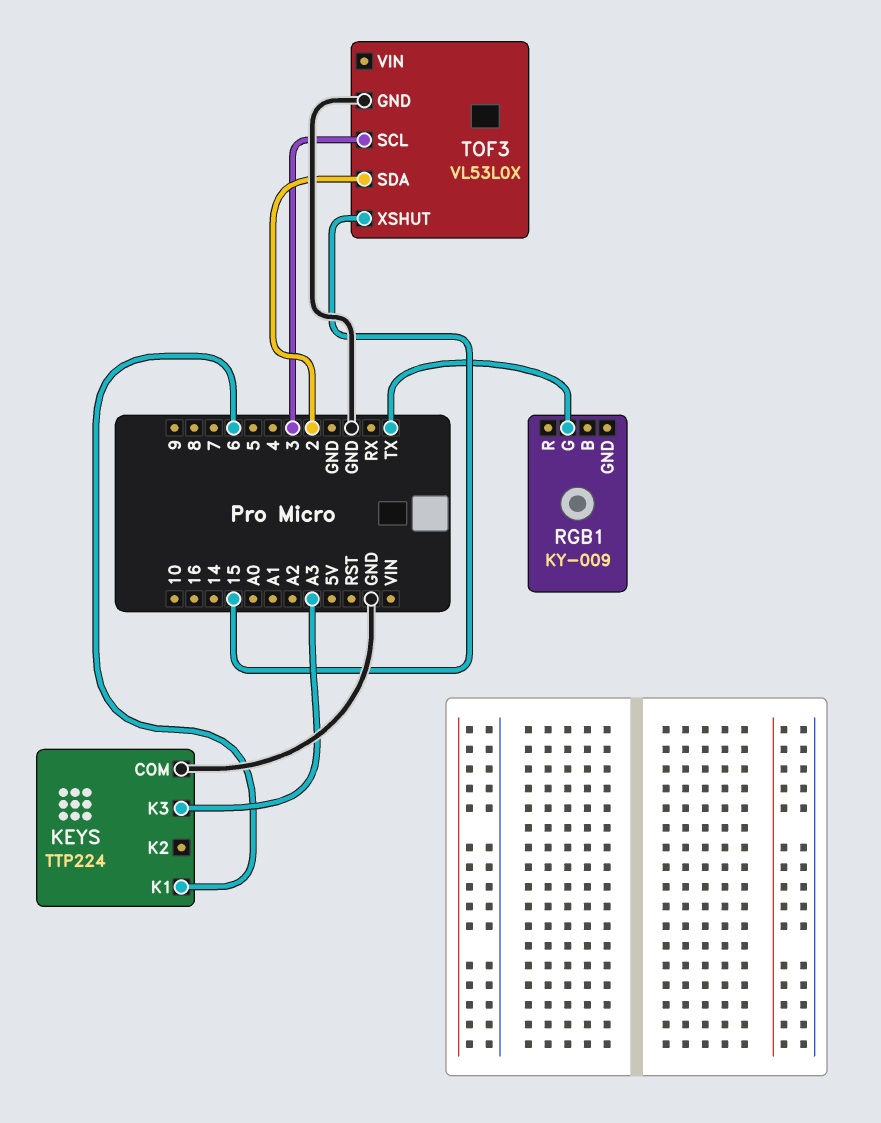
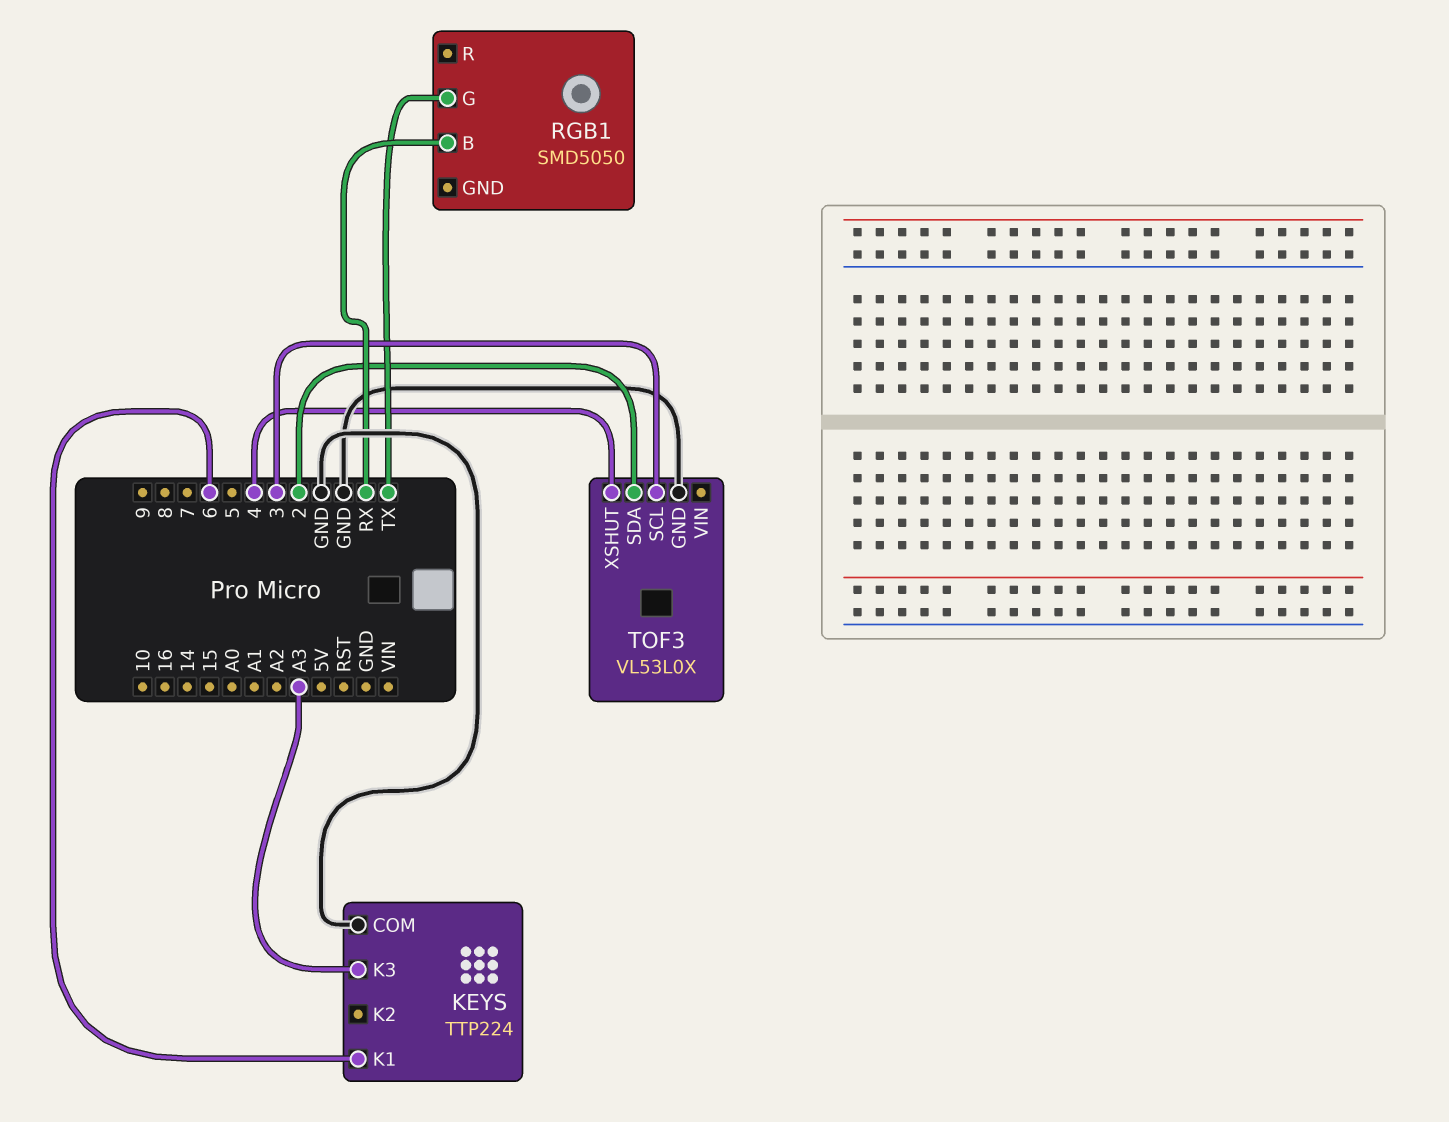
RGB1: KY-009 -> SMD5050
RGB1 pin B: none -> RX
TOF3 pin XSHUT: 15 -> 4

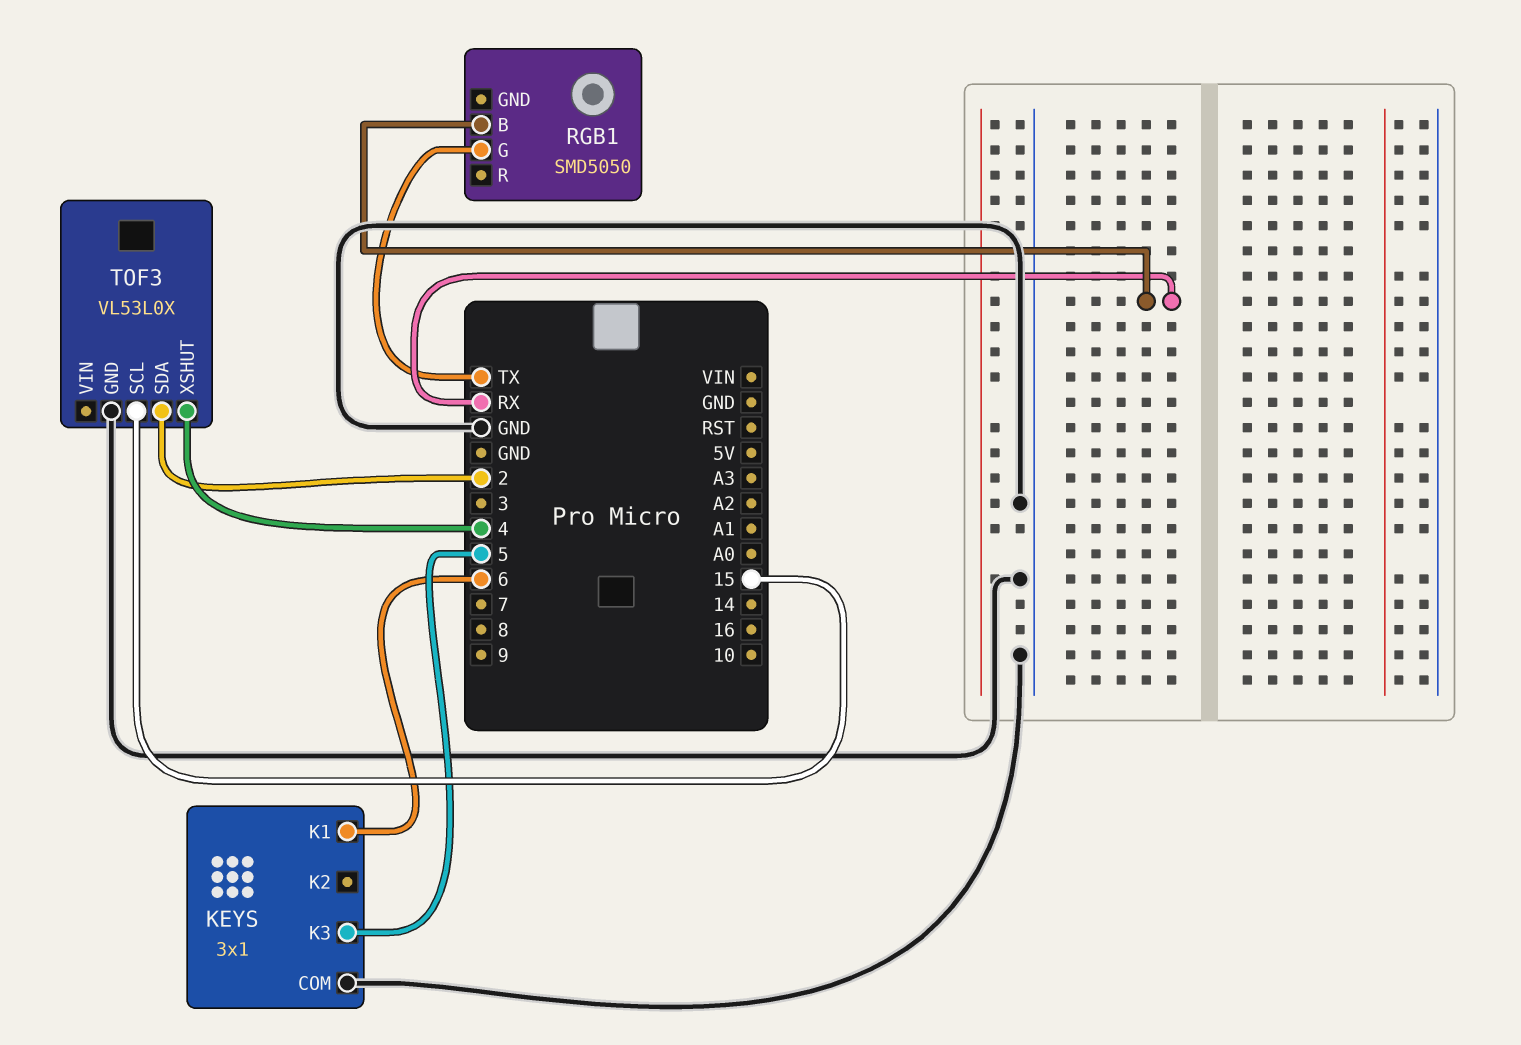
KEYS: TTP224 -> 3x1
KEYS pin K3: A3 -> 5
TOF3 pin SCL: 3 -> 15

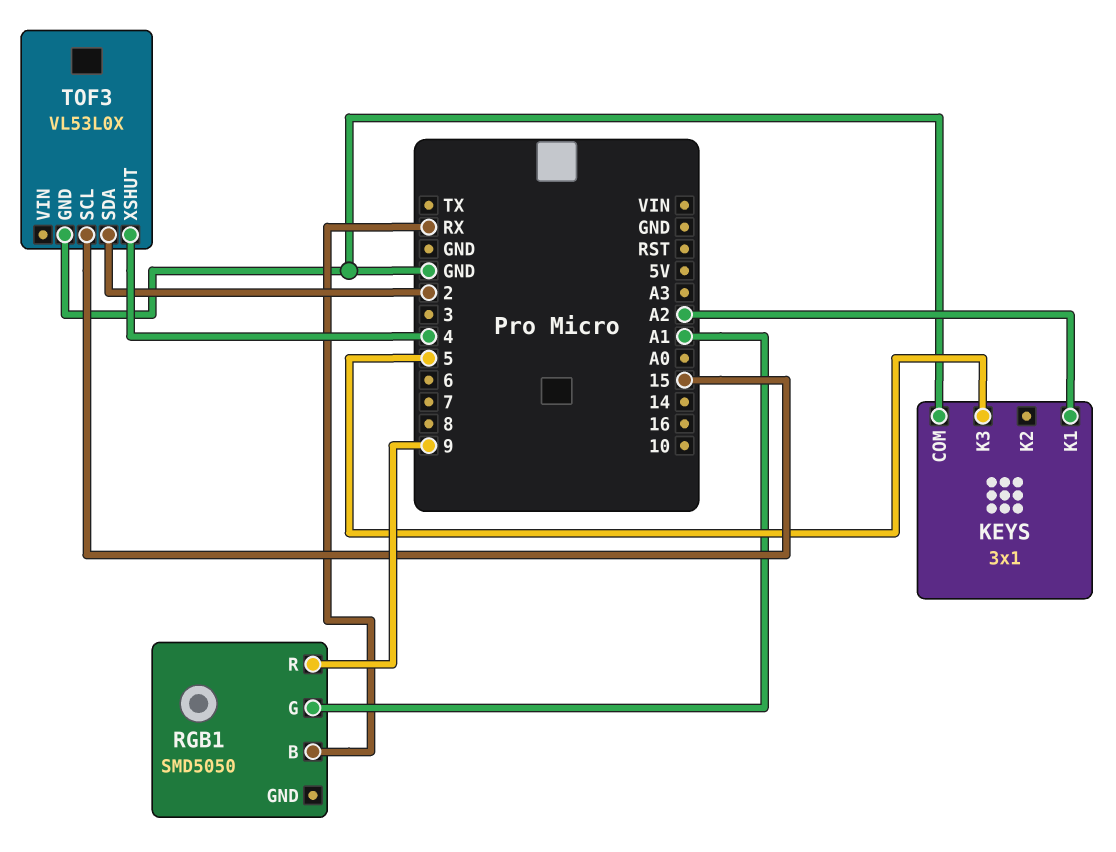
KEYS pin K1: 6 -> A2
RGB1 pin G: TX -> A1
RGB1 pin R: none -> 9

